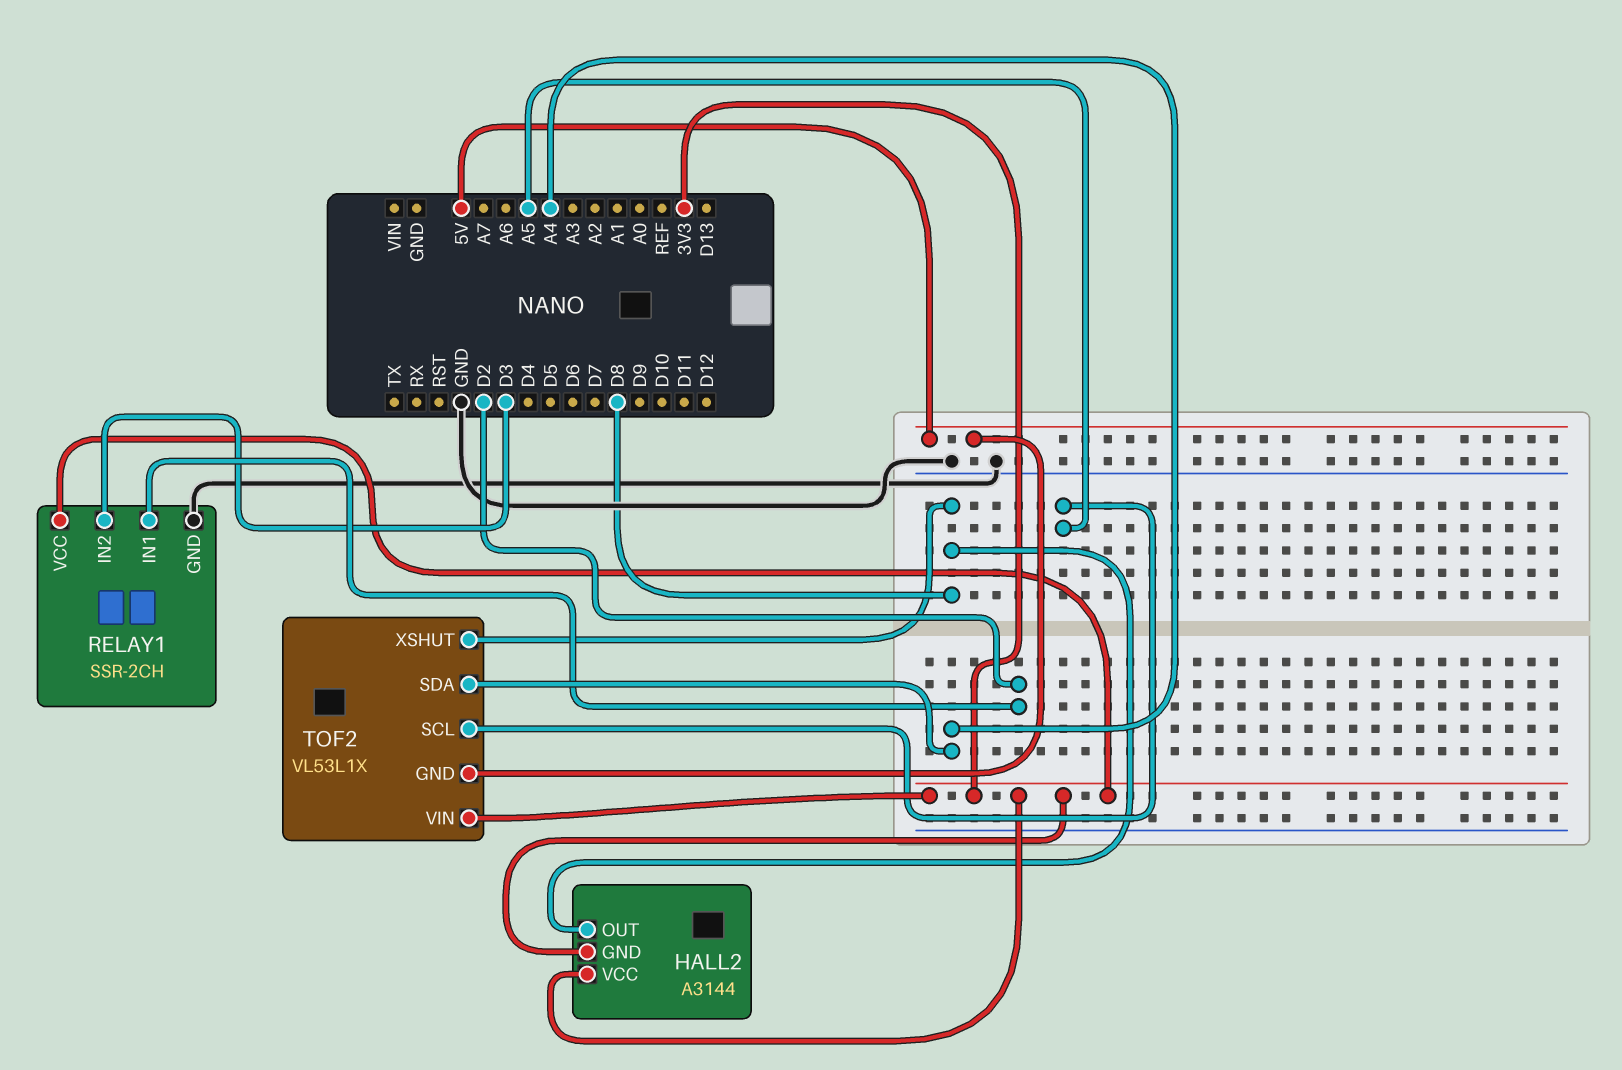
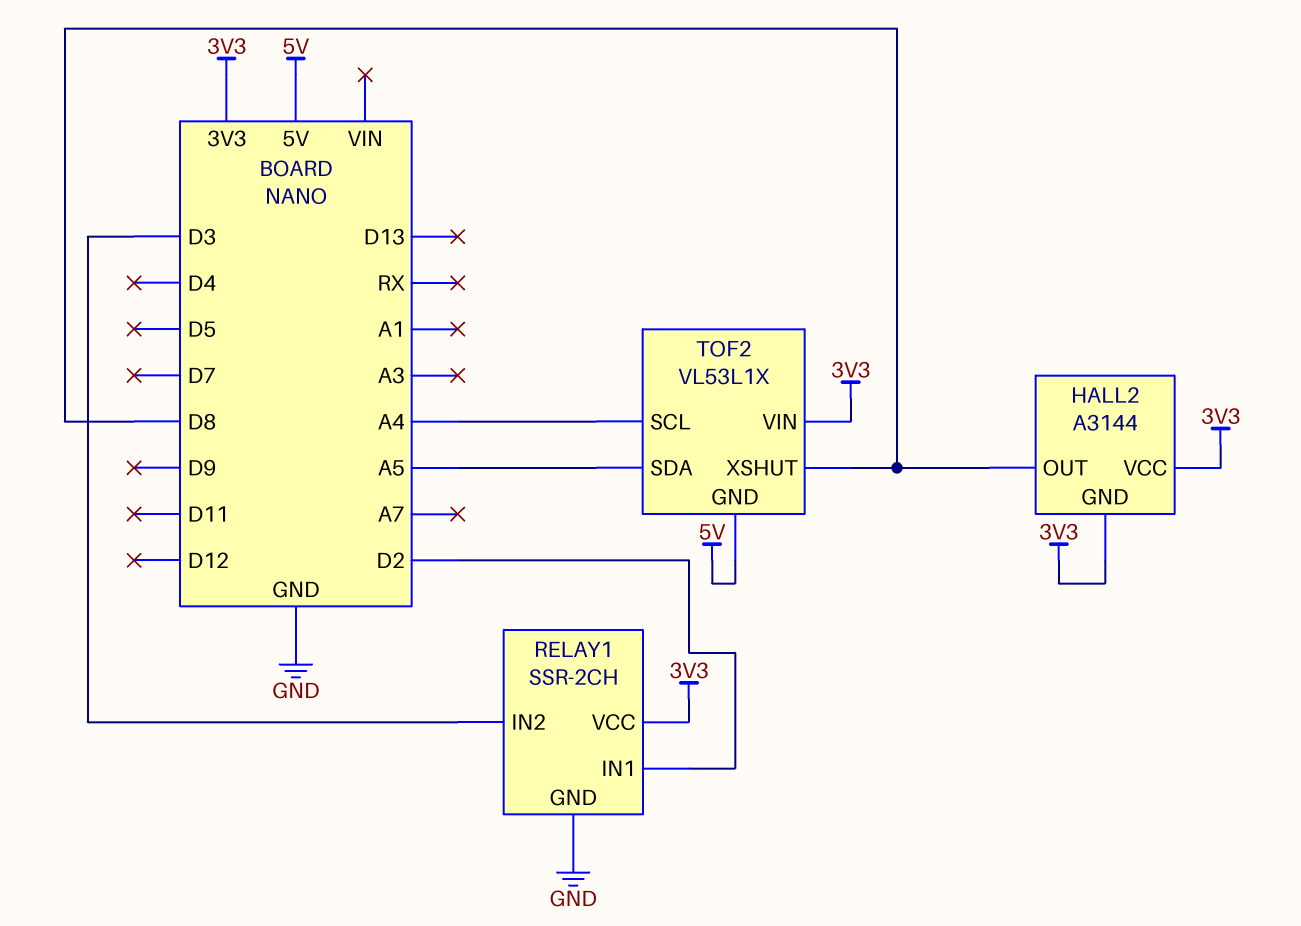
TOF2 pin SCL: A5 -> A4
TOF2 pin SDA: A4 -> A5

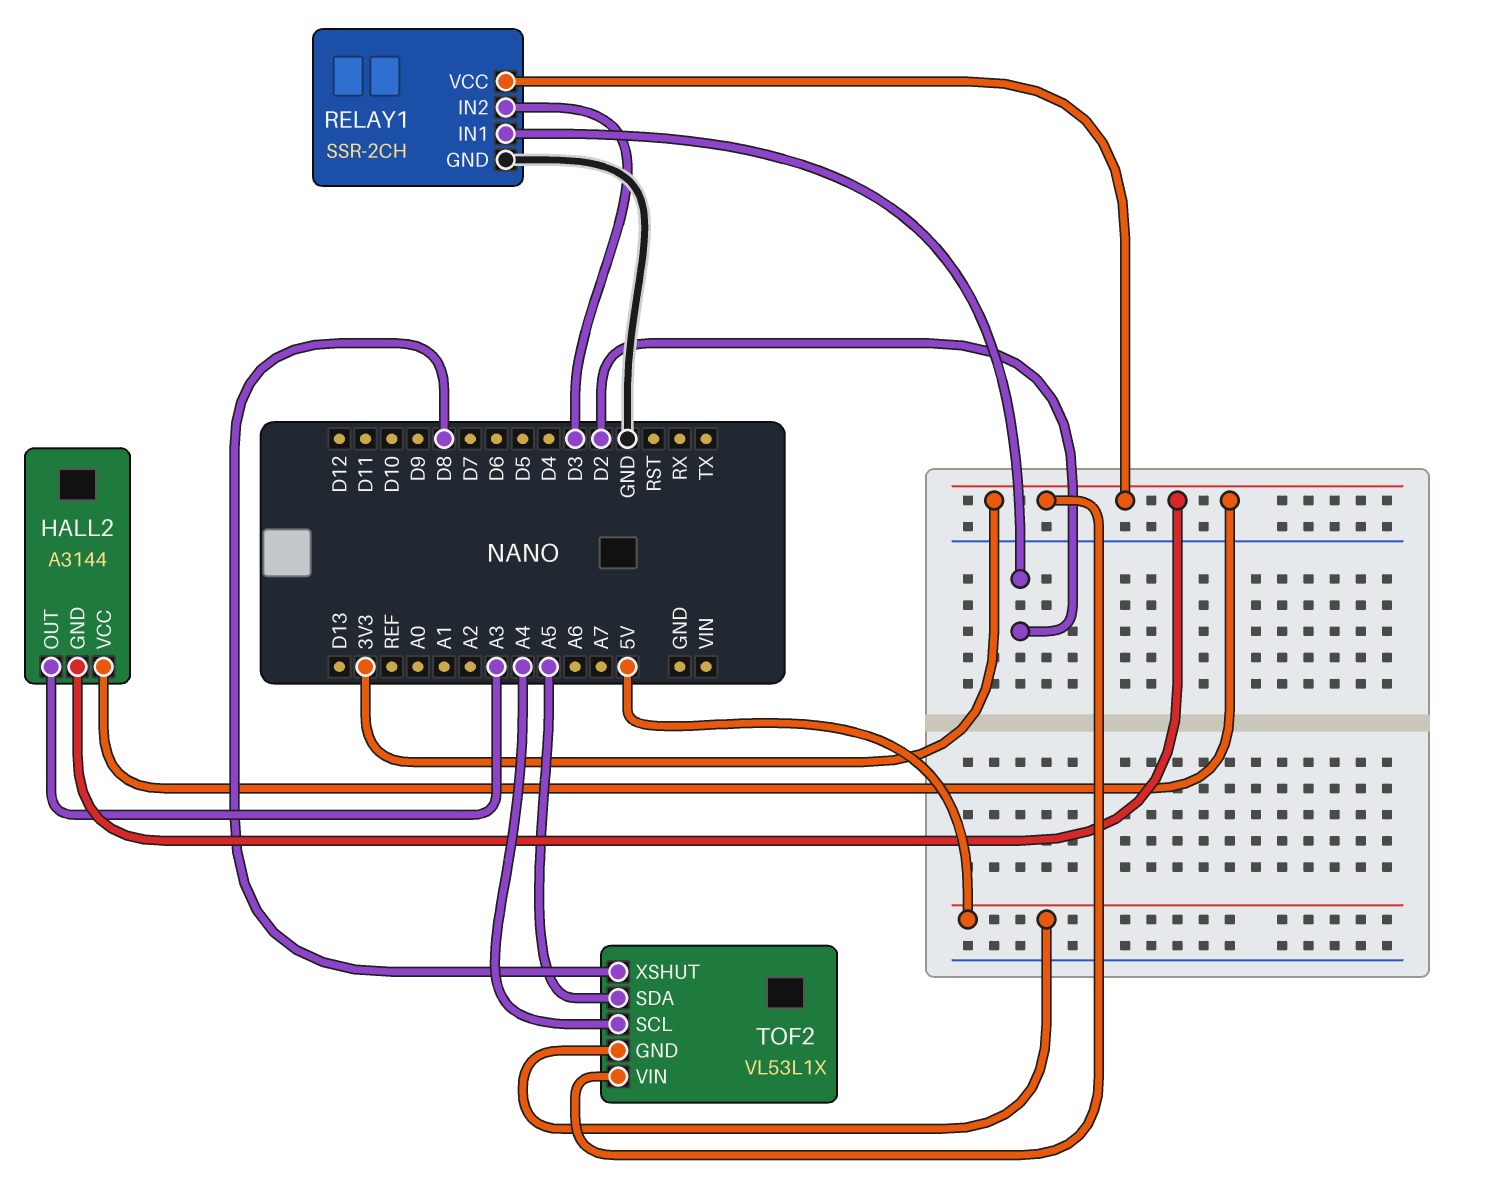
HALL2 pin OUT: D8 -> A3

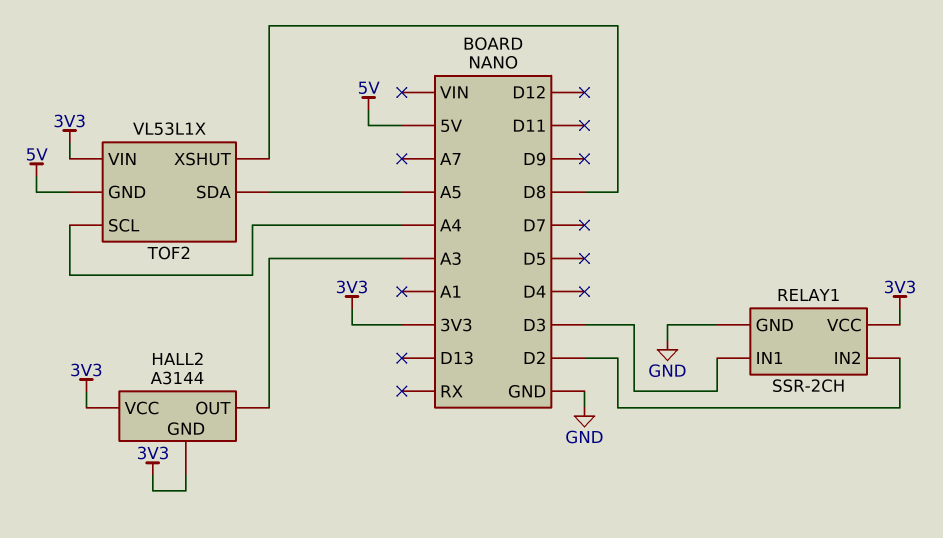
RELAY1 pin IN1: D2 -> D3
RELAY1 pin IN2: D3 -> D2

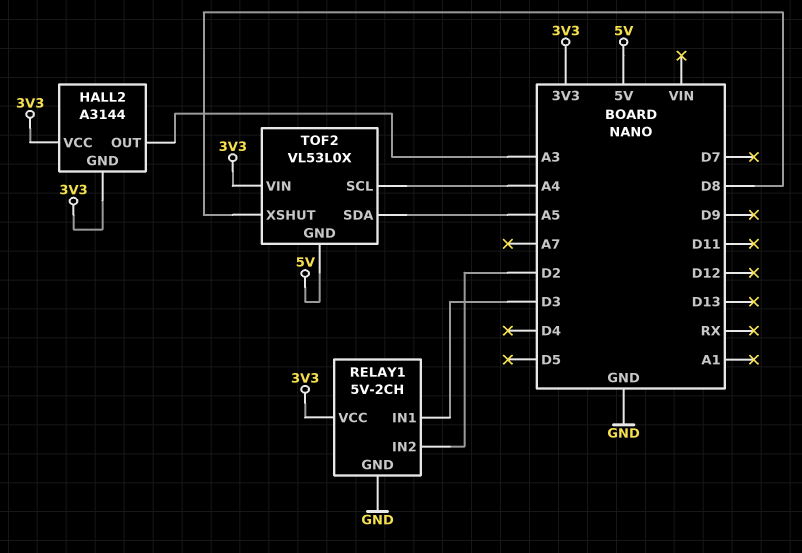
RELAY1: SSR-2CH -> 5V-2CH
TOF2: VL53L1X -> VL53L0X

